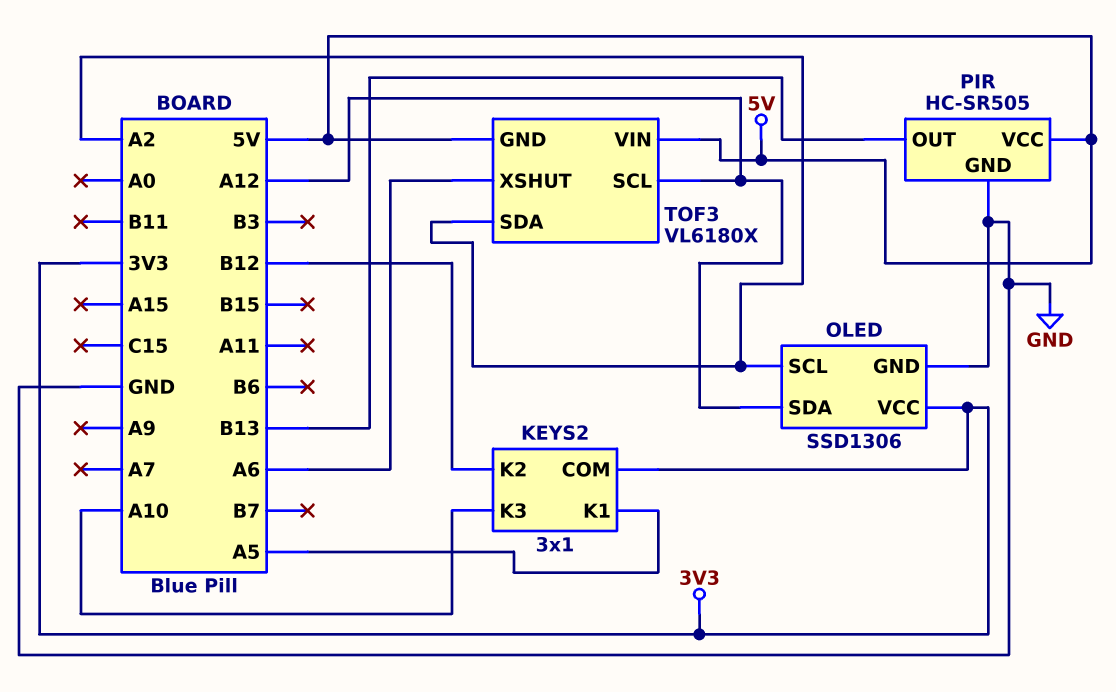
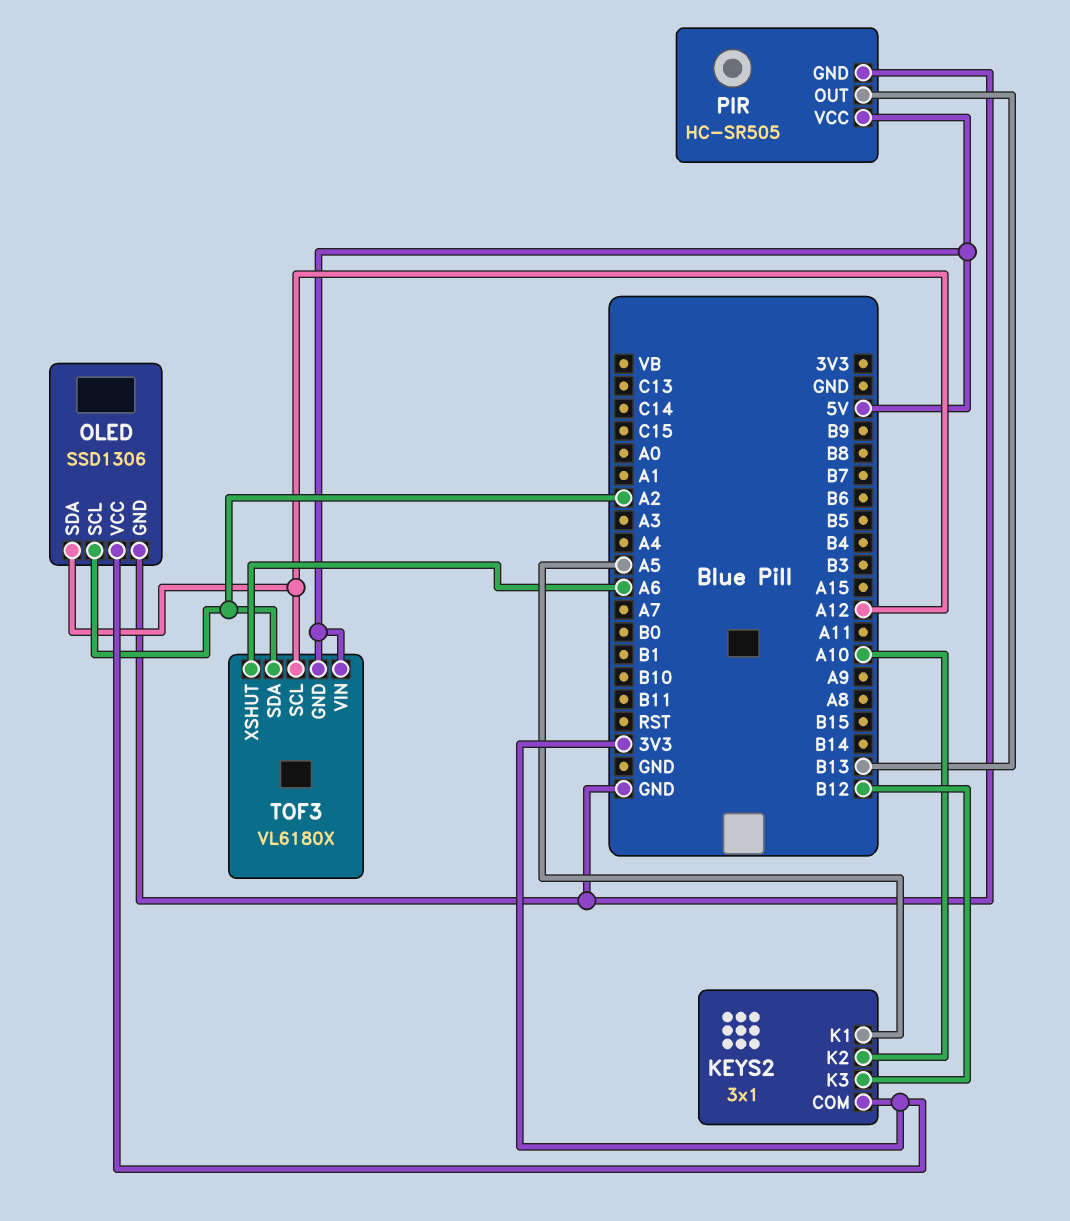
KEYS2 pin K2: B12 -> A10
KEYS2 pin K3: A10 -> B12

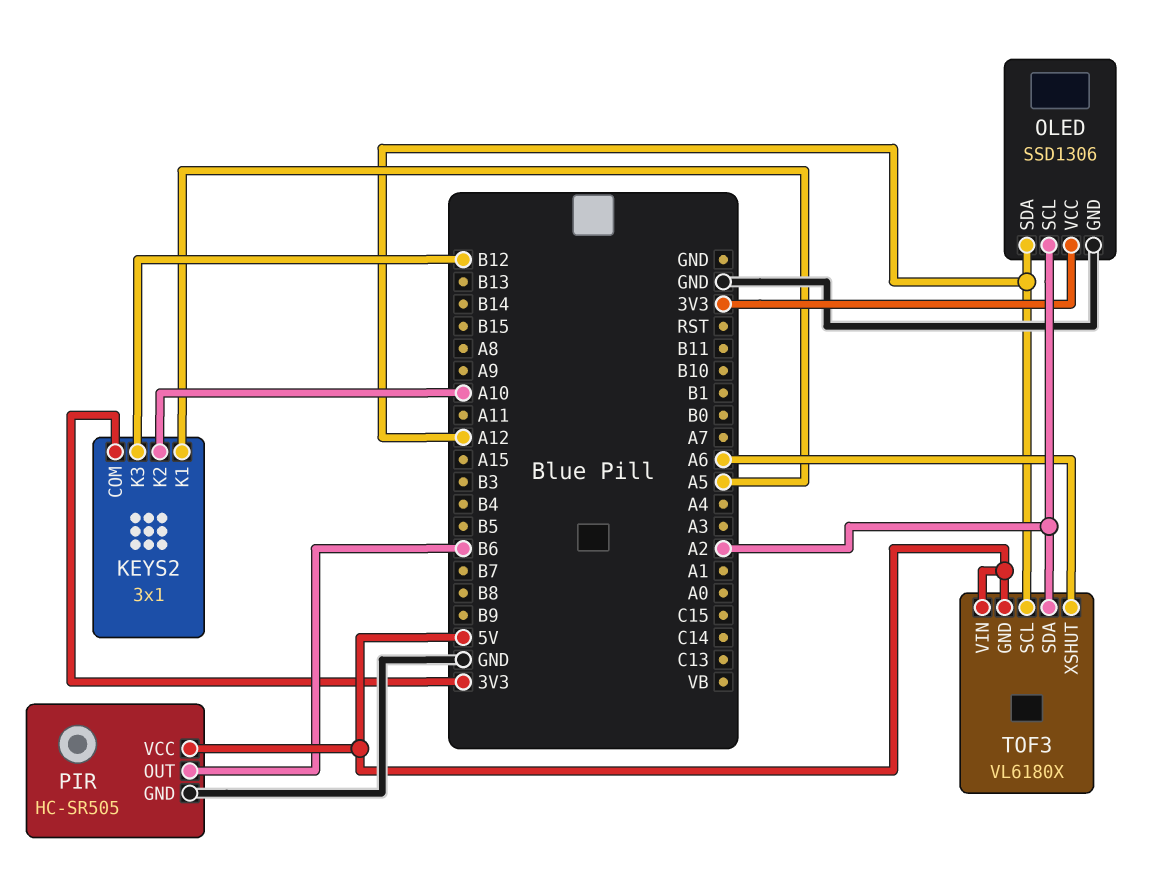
PIR pin OUT: B13 -> B6

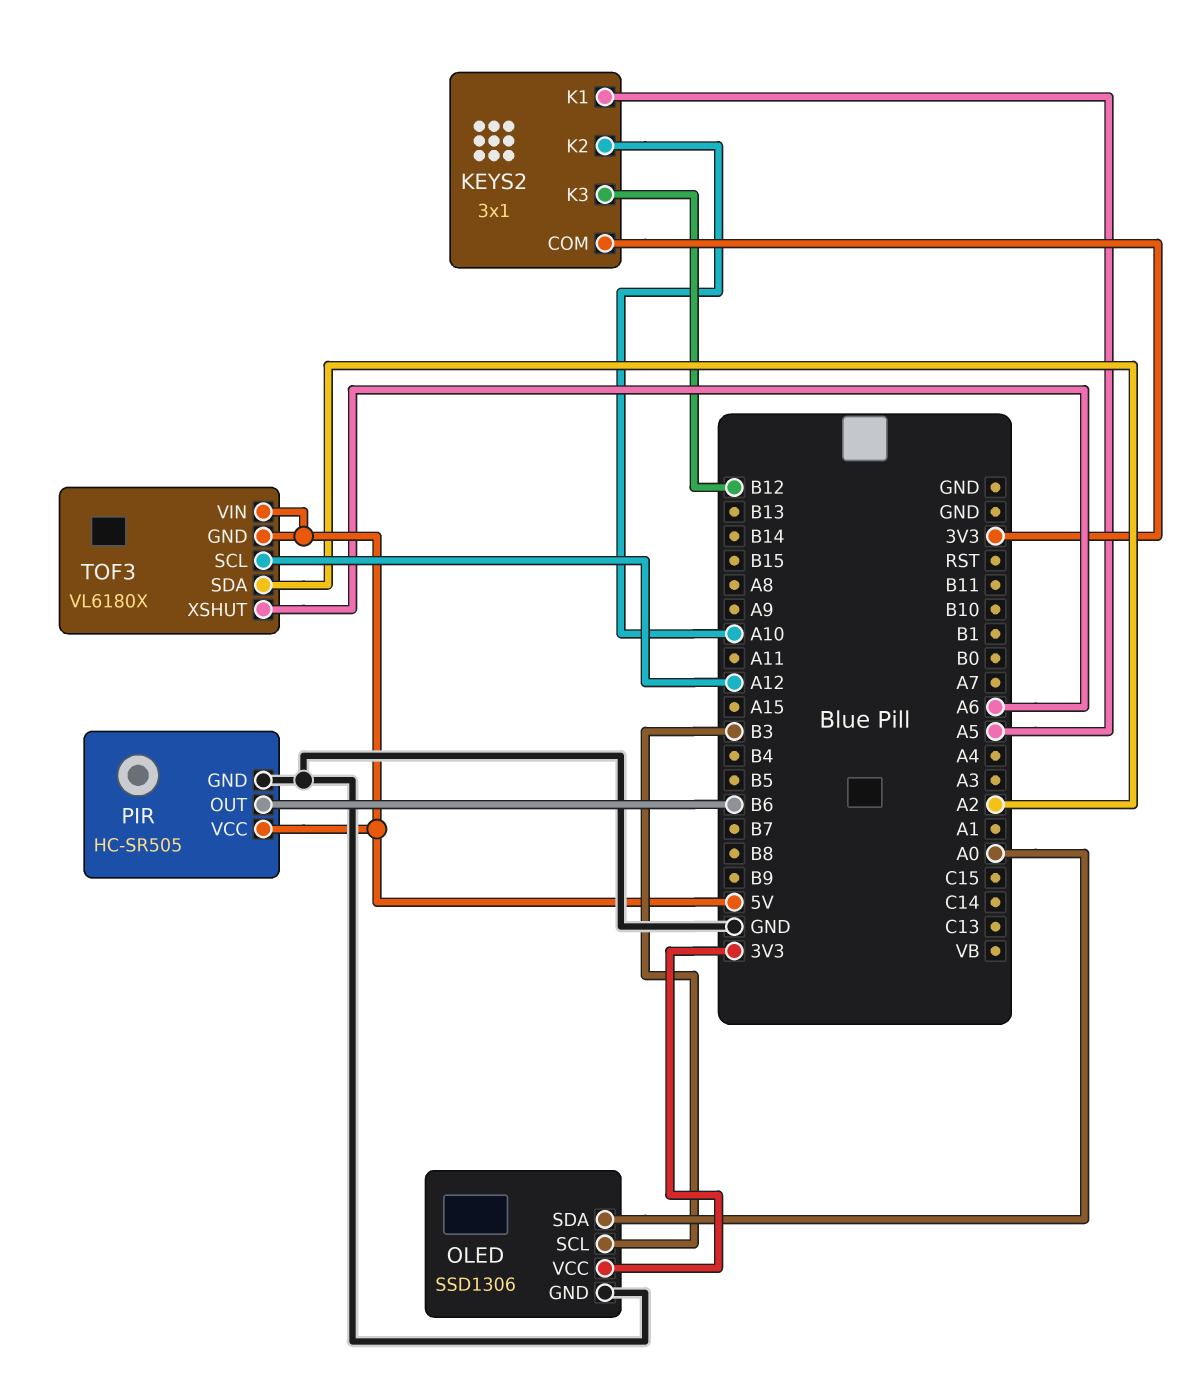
OLED pin SCL: A2 -> B3
OLED pin SDA: A12 -> A0

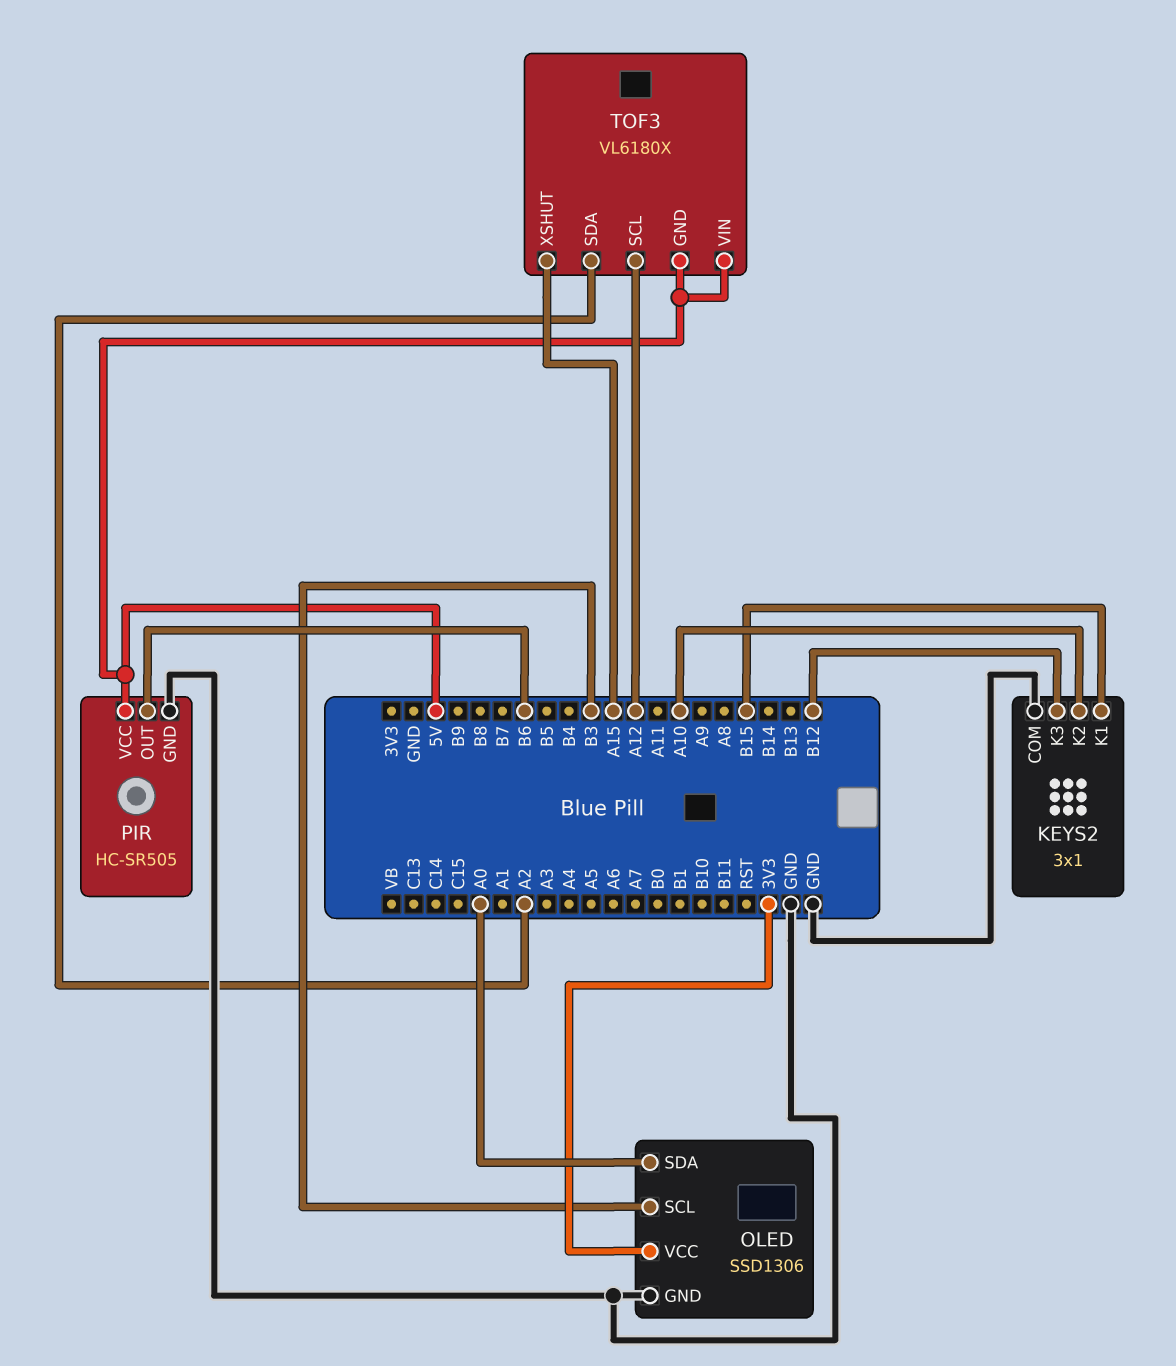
KEYS2 pin COM: 3V3 -> GND
KEYS2 pin K1: A5 -> B15
TOF3 pin XSHUT: A6 -> A15

